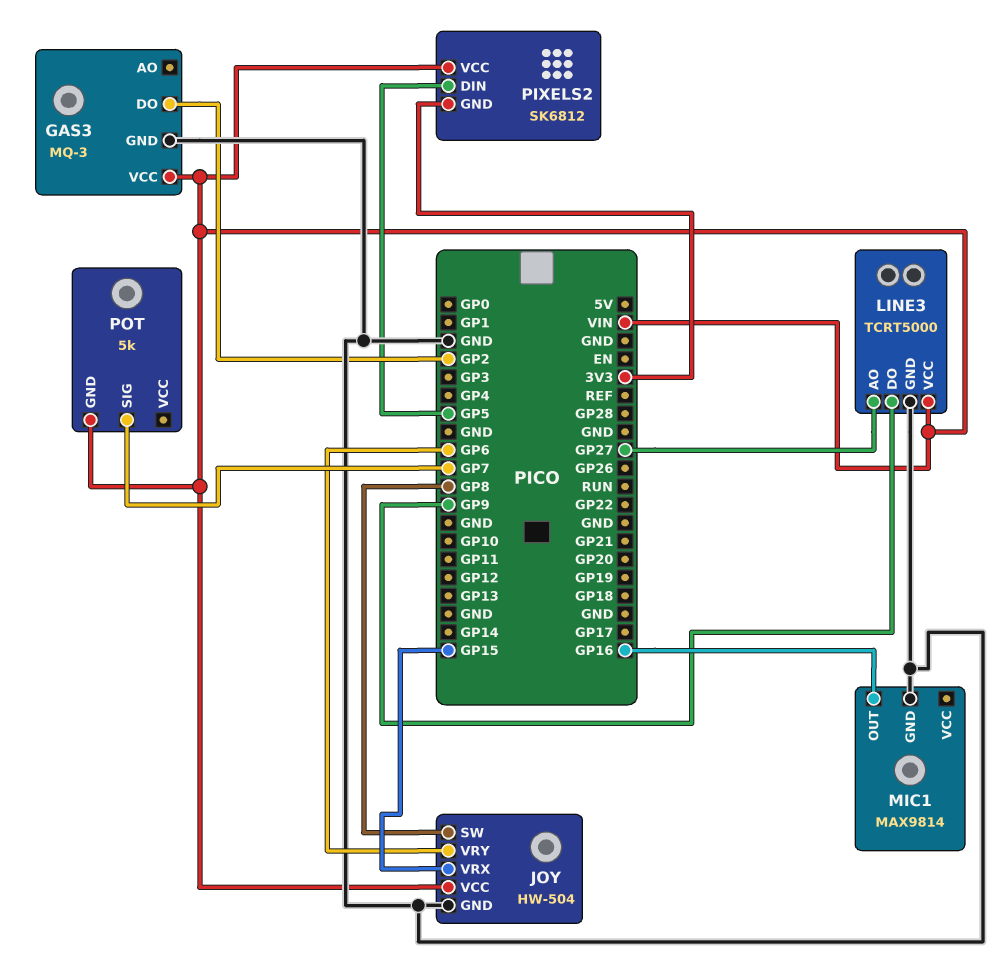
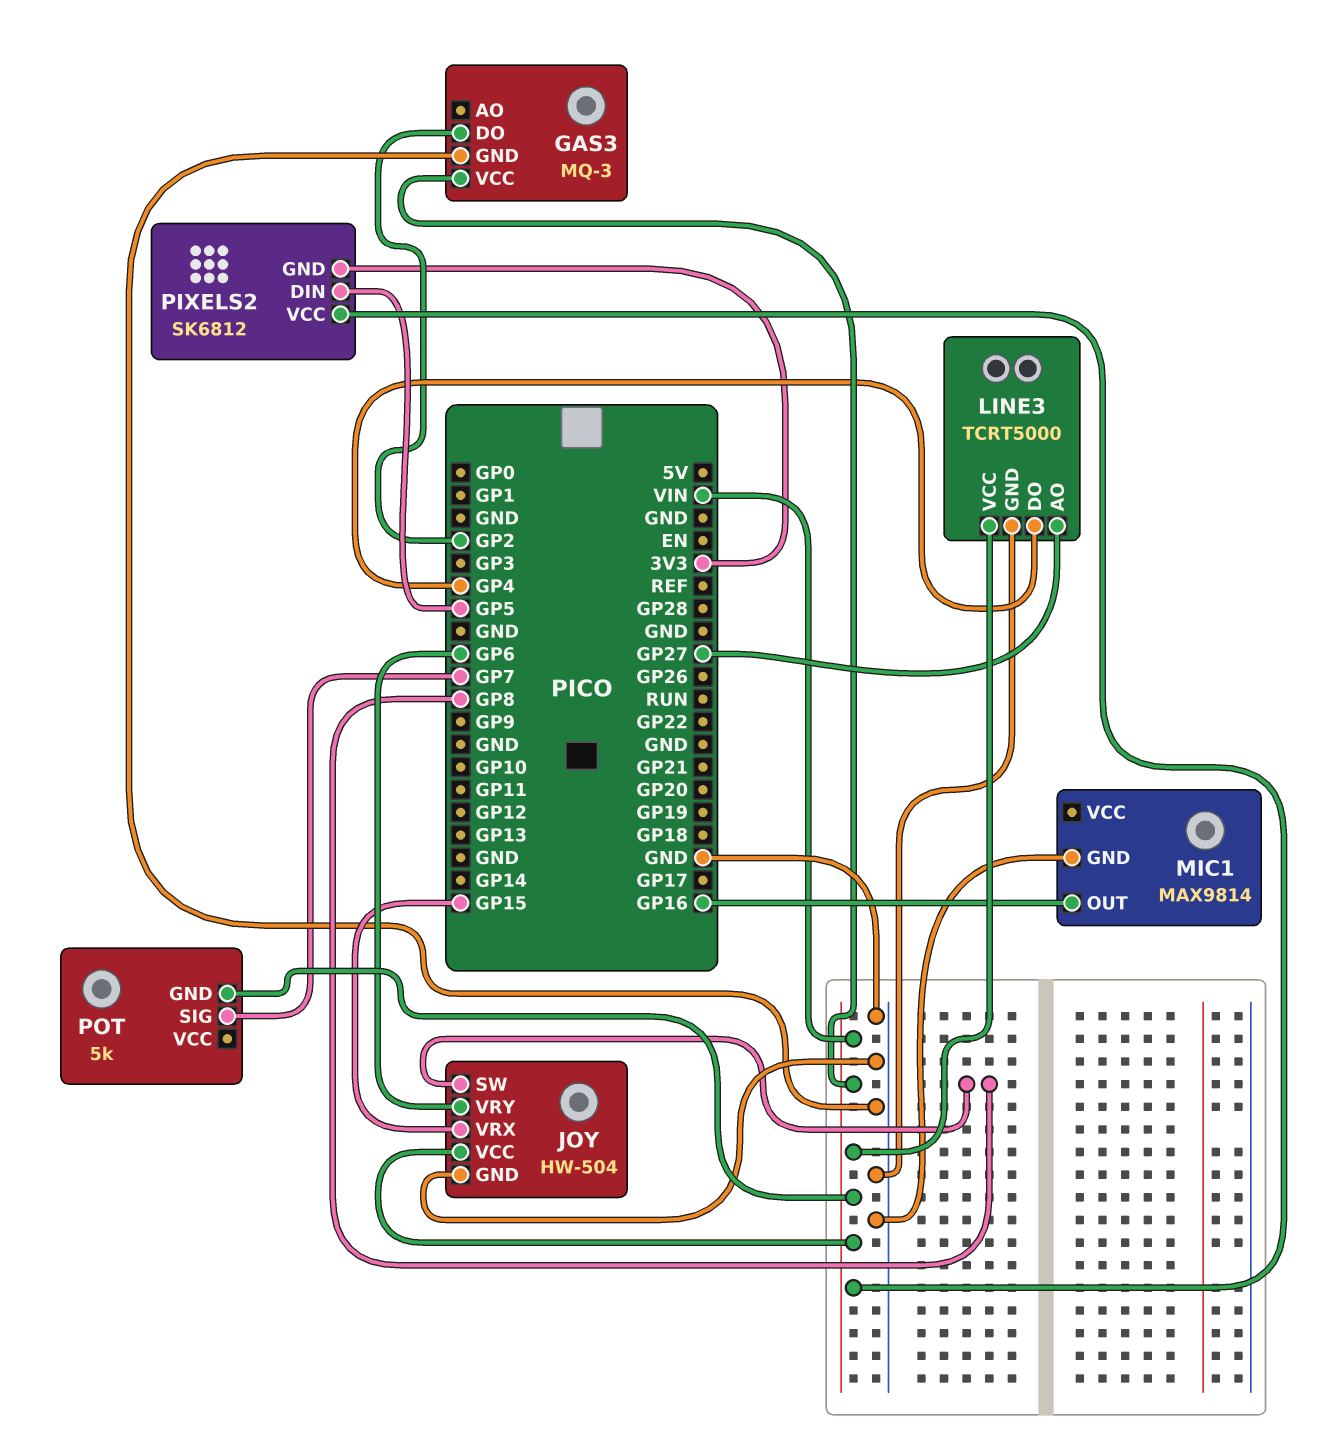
LINE3 pin DO: GP9 -> GP4

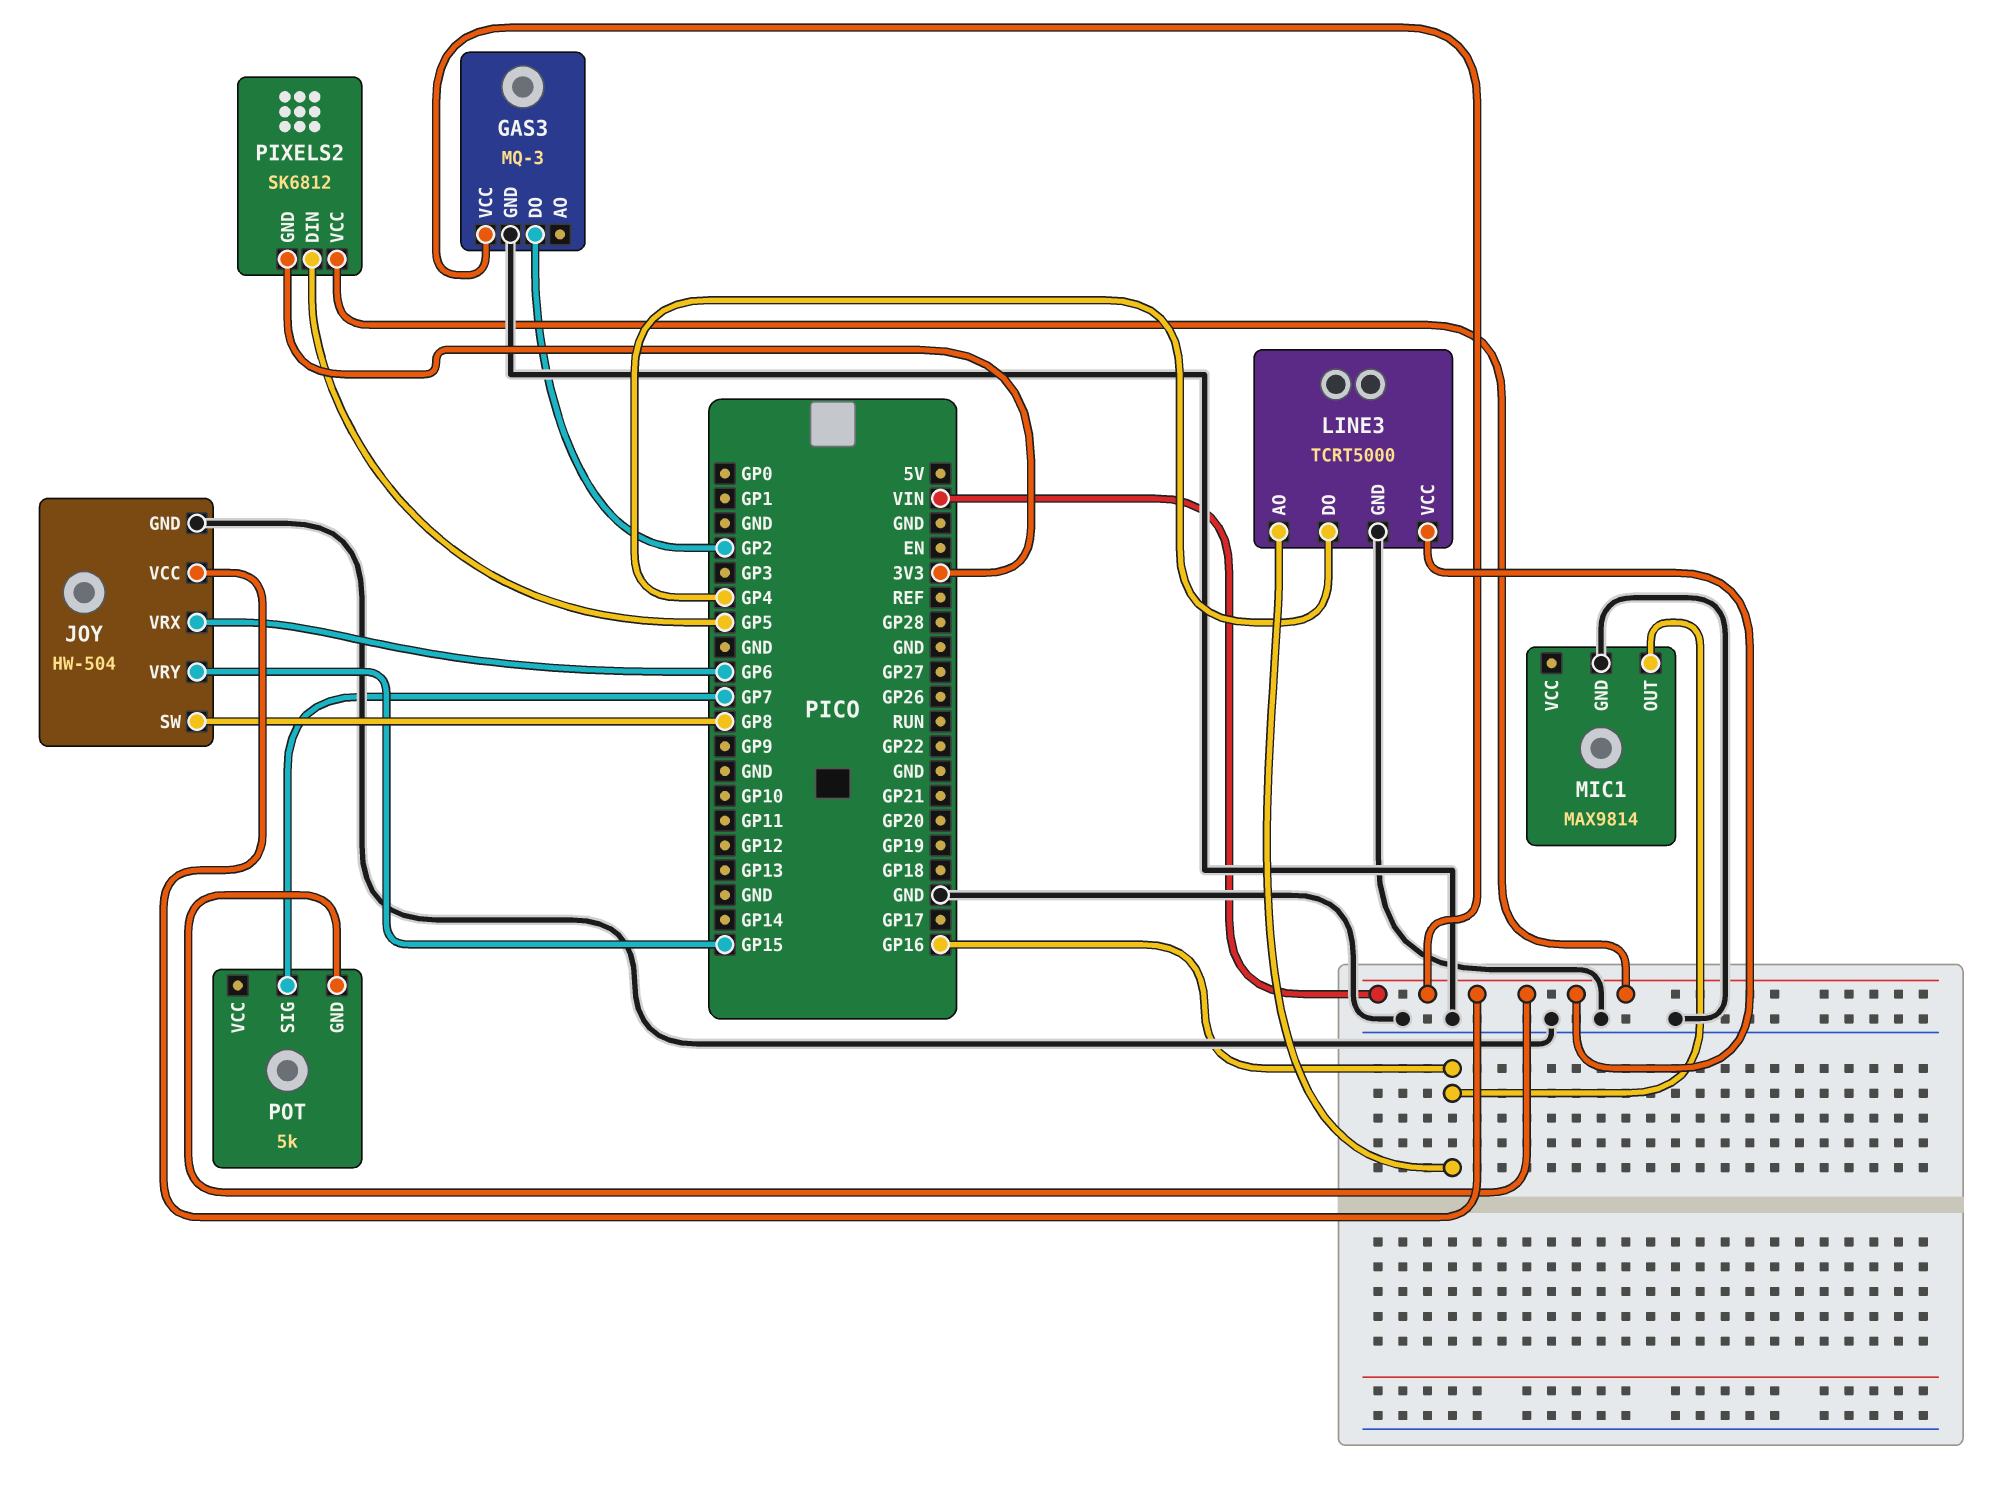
JOY pin VRX: GP15 -> GP6
JOY pin VRY: GP6 -> GP15
LINE3 pin AO: GP27 -> GP16

